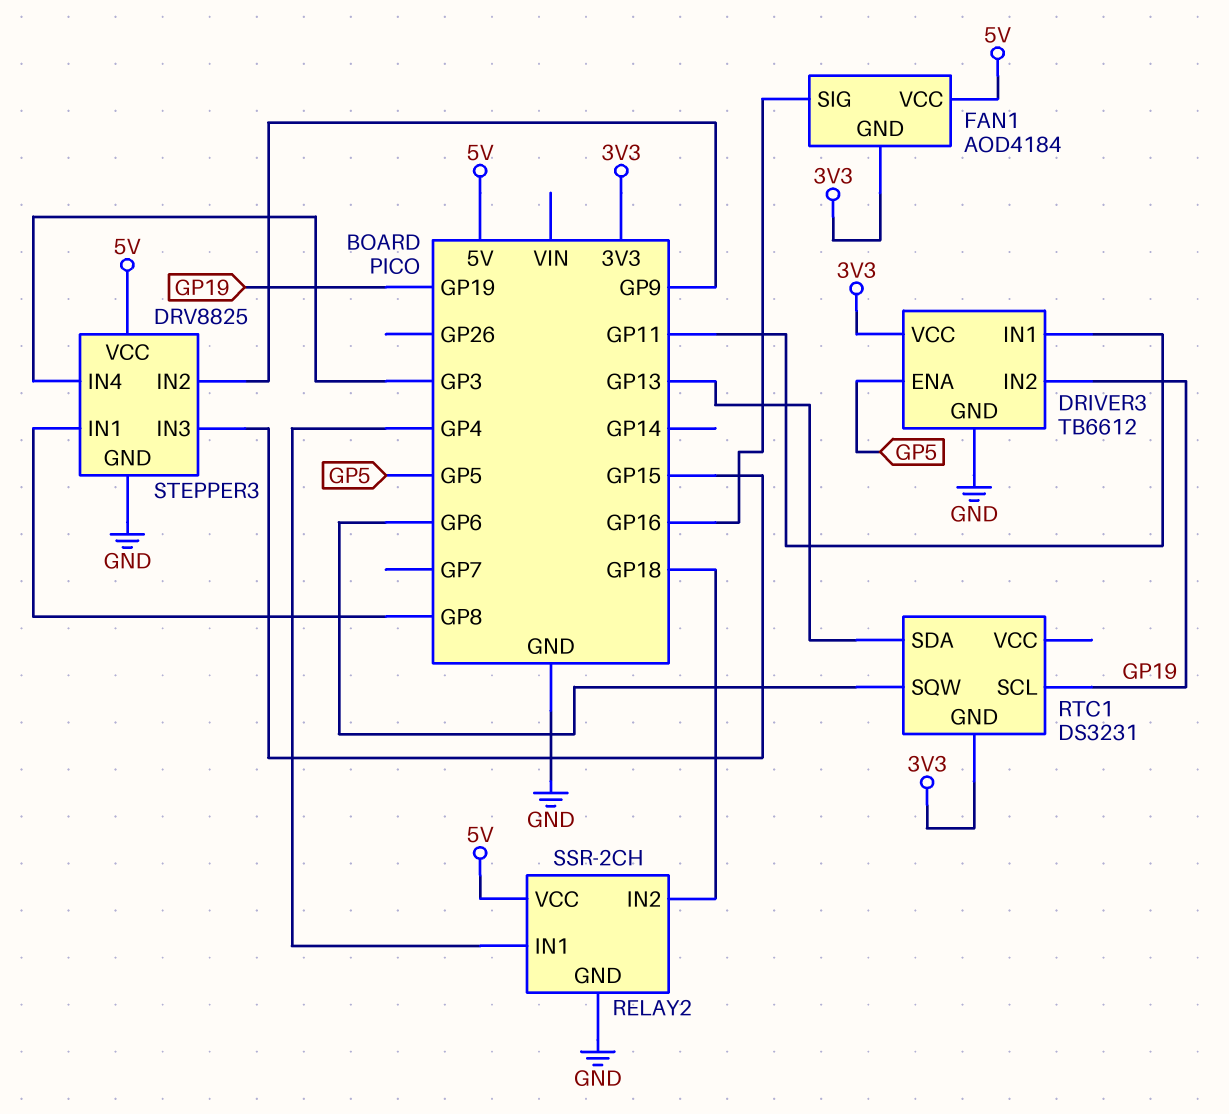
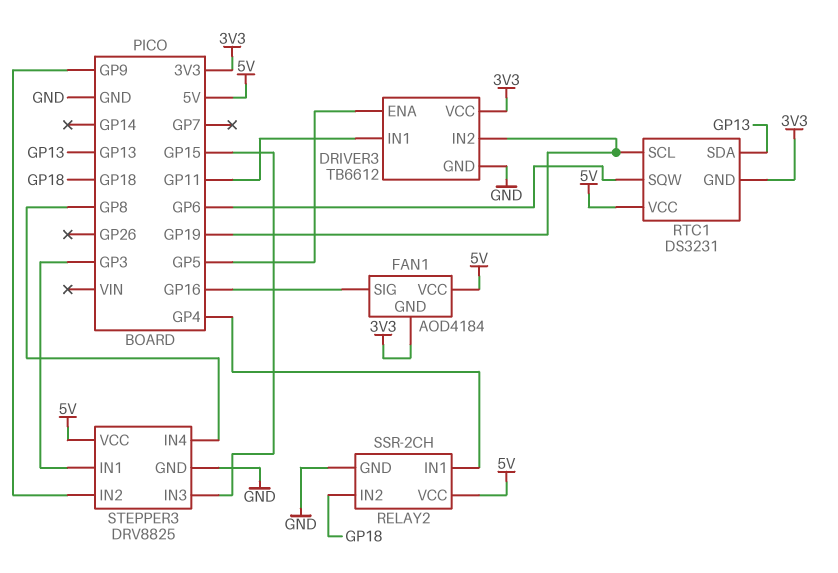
RTC1 pin VCC: none -> 5V
STEPPER3 pin IN1: GP8 -> GP3
STEPPER3 pin IN4: GP3 -> GP8

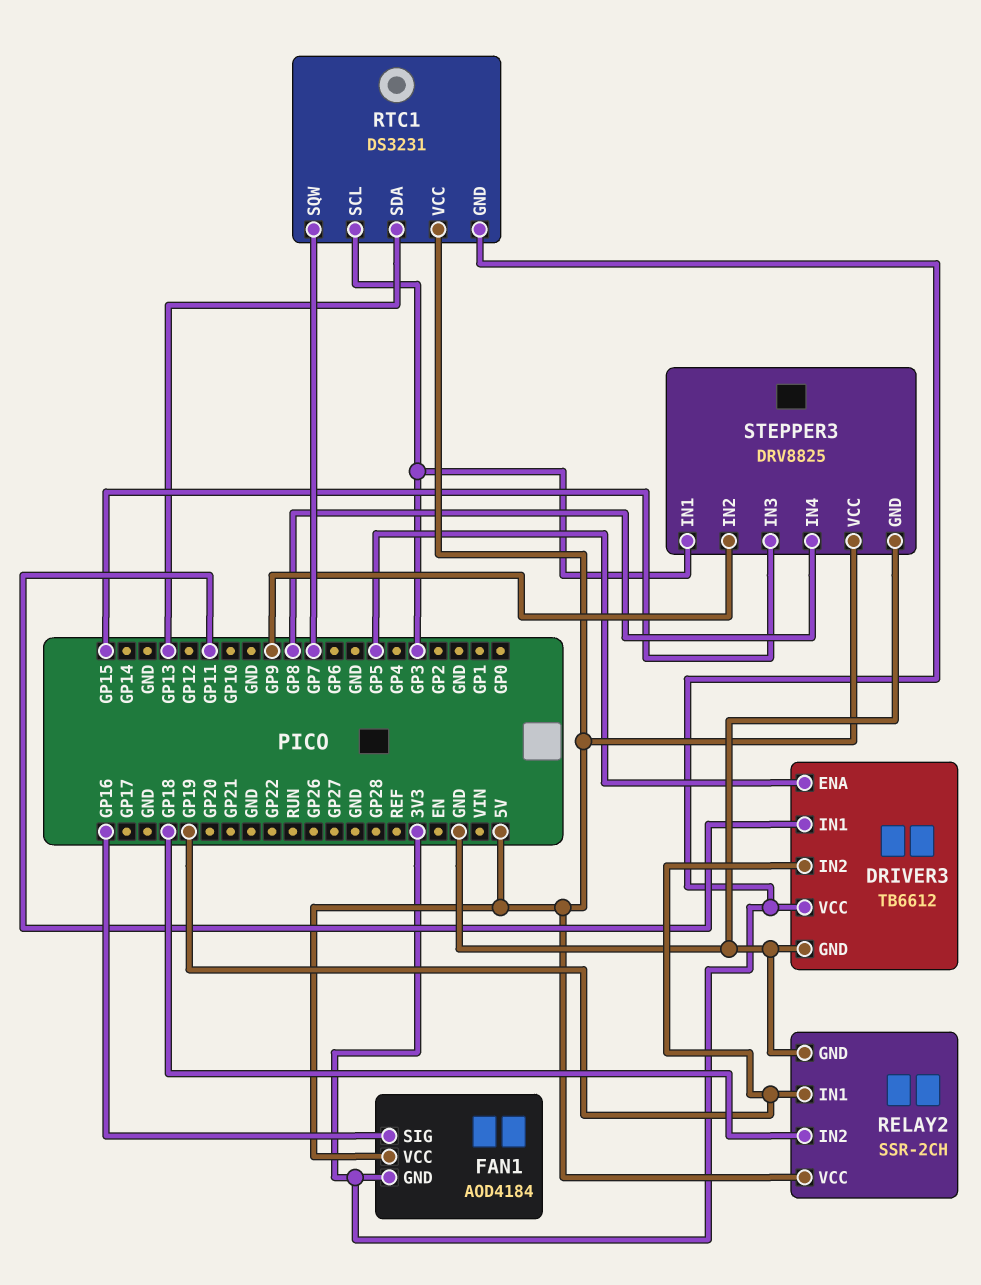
RELAY2 pin IN1: GP4 -> GP19
RTC1 pin SCL: GP19 -> GP3
RTC1 pin SQW: GP6 -> GP7

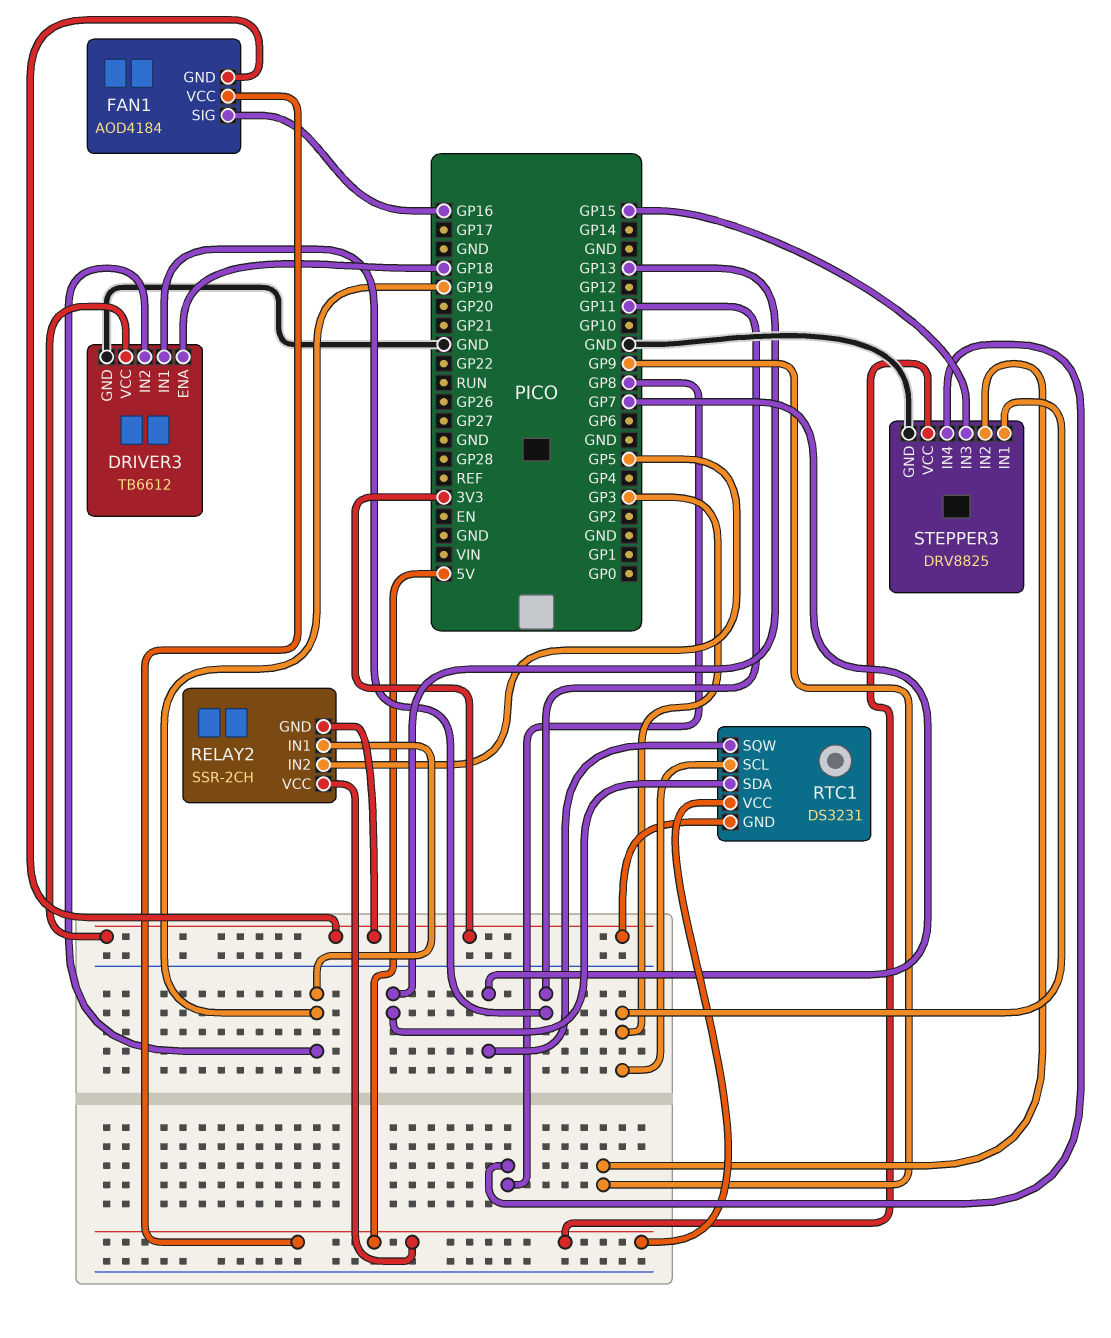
DRIVER3 pin ENA: GP5 -> GP18
RELAY2 pin GND: GND -> 3V3
RELAY2 pin IN2: GP18 -> GP5

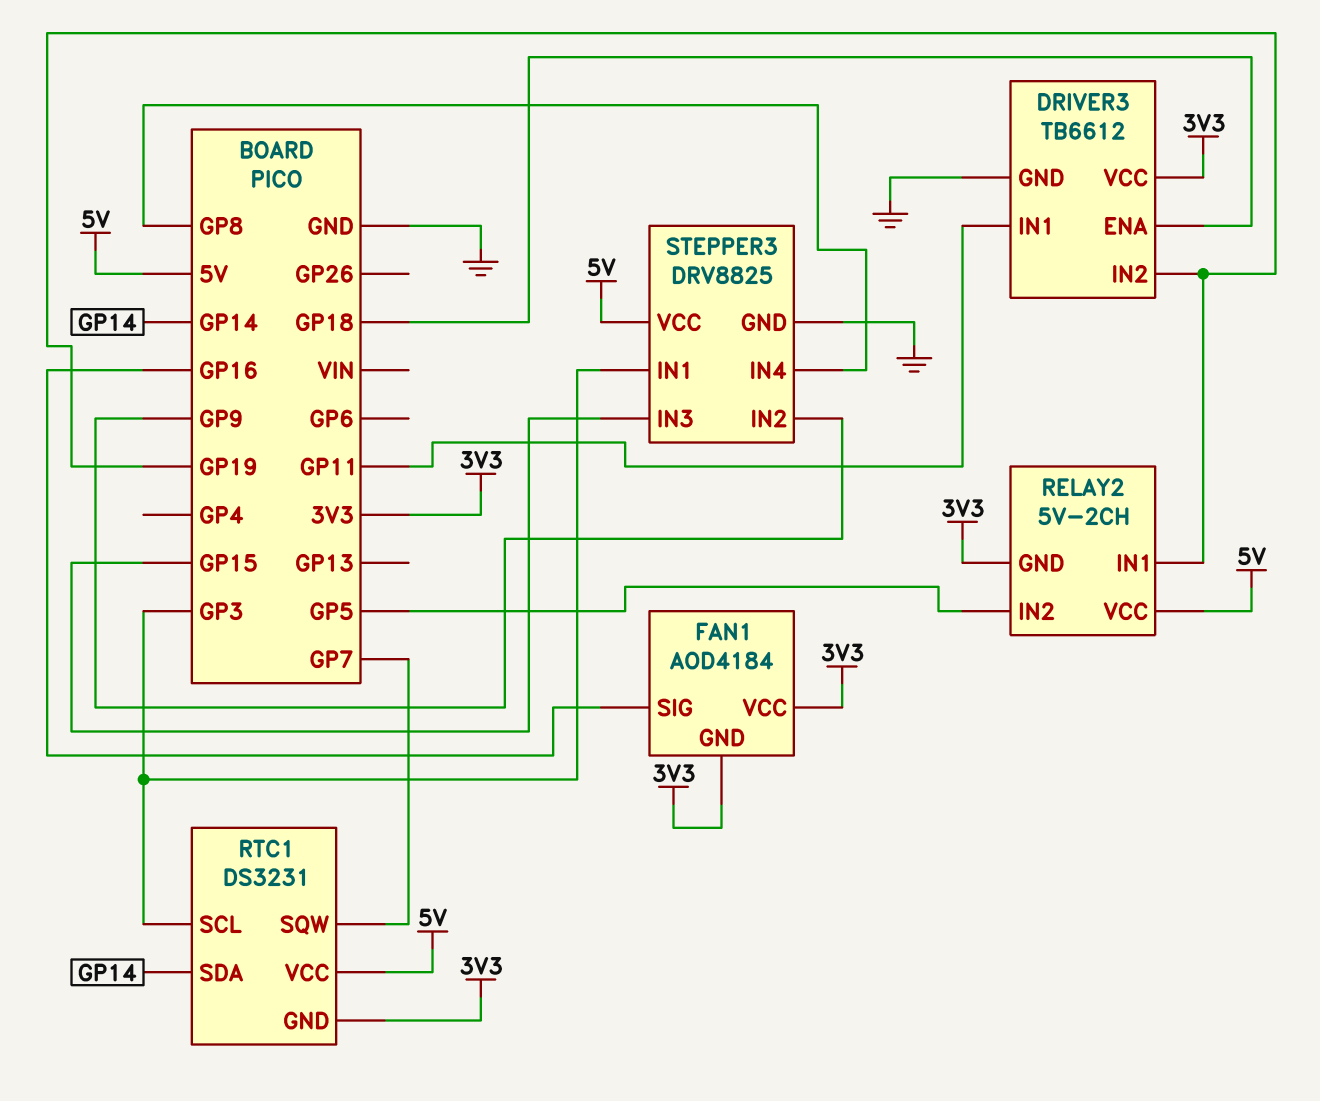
FAN1 pin VCC: 5V -> 3V3
RELAY2: SSR-2CH -> 5V-2CH
RTC1 pin SDA: GP13 -> GP14

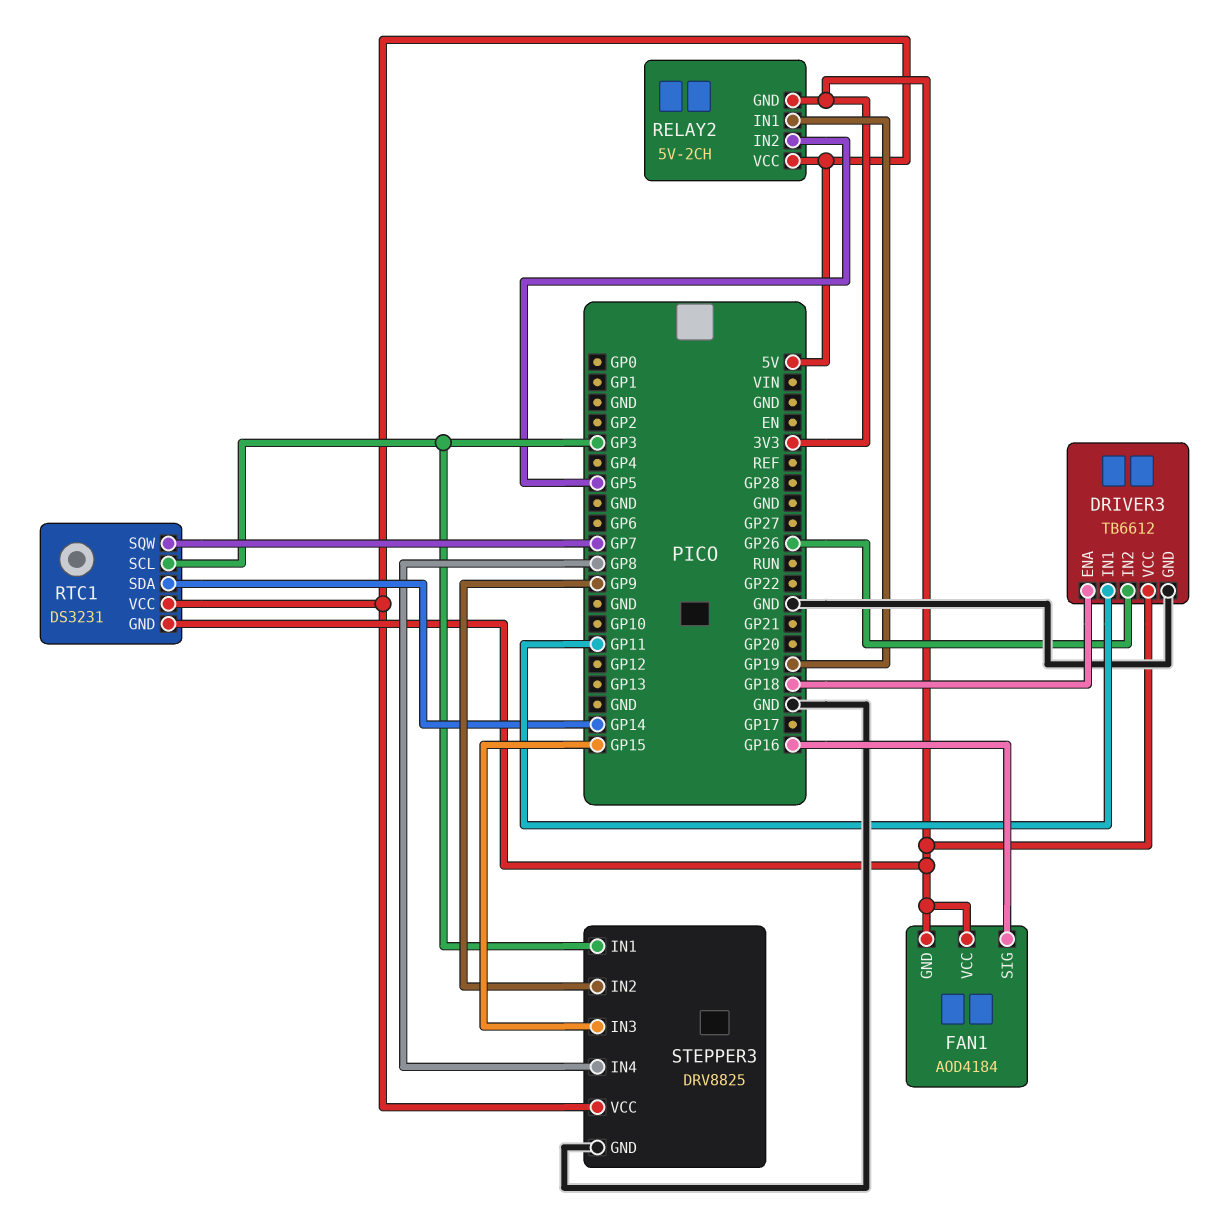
DRIVER3 pin IN2: GP19 -> GP26

